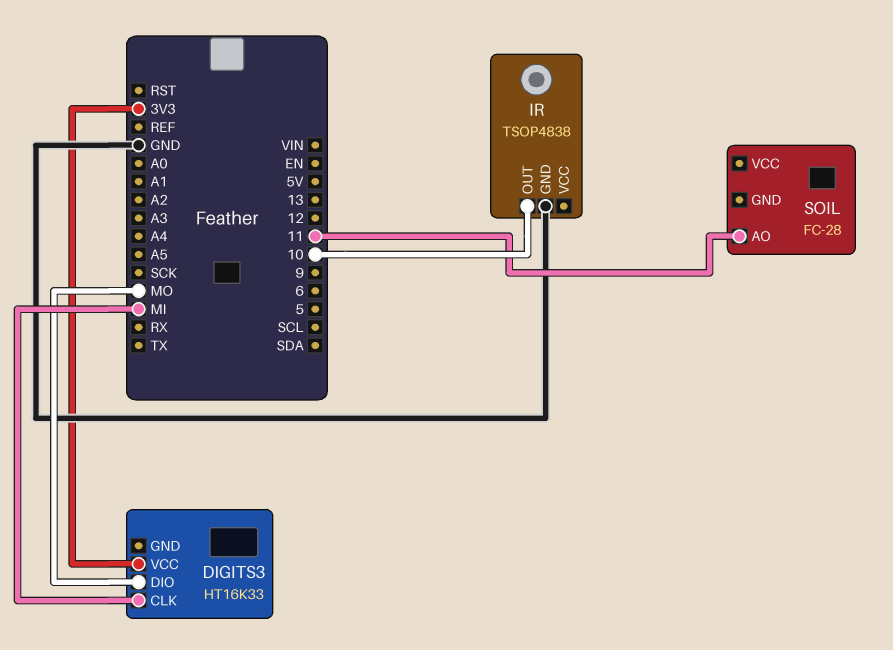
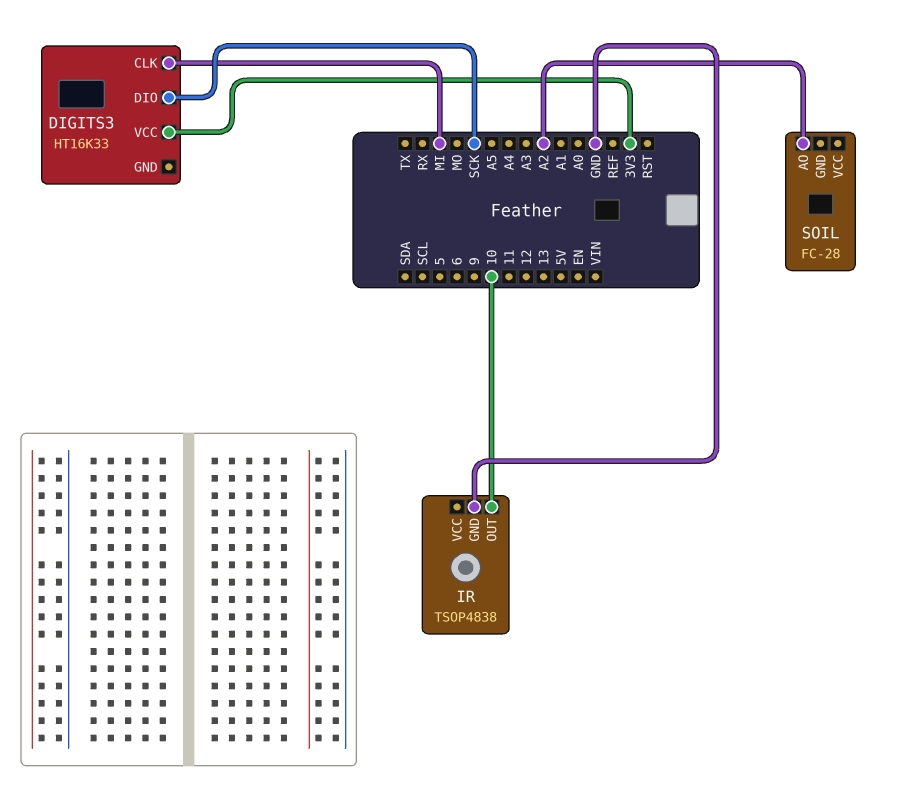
DIGITS3 pin DIO: MO -> SCK
SOIL pin AO: 11 -> A2

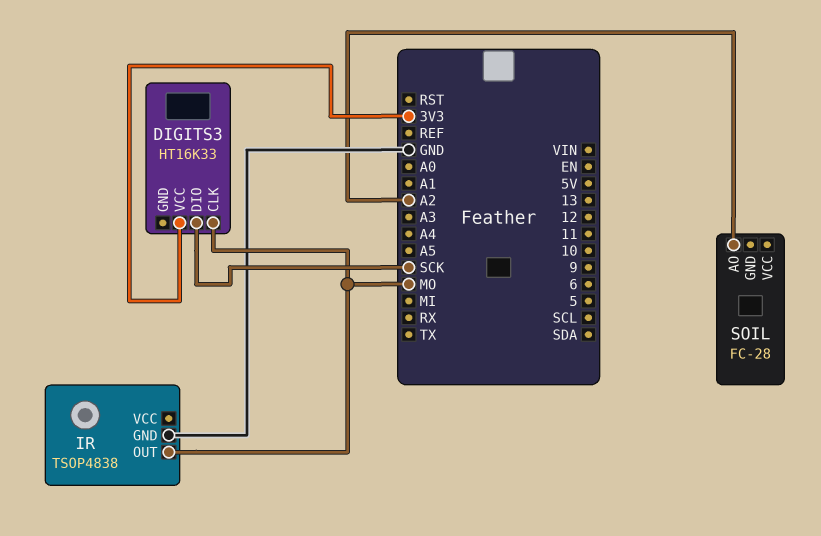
DIGITS3 pin CLK: MI -> MO
IR pin OUT: 10 -> MO

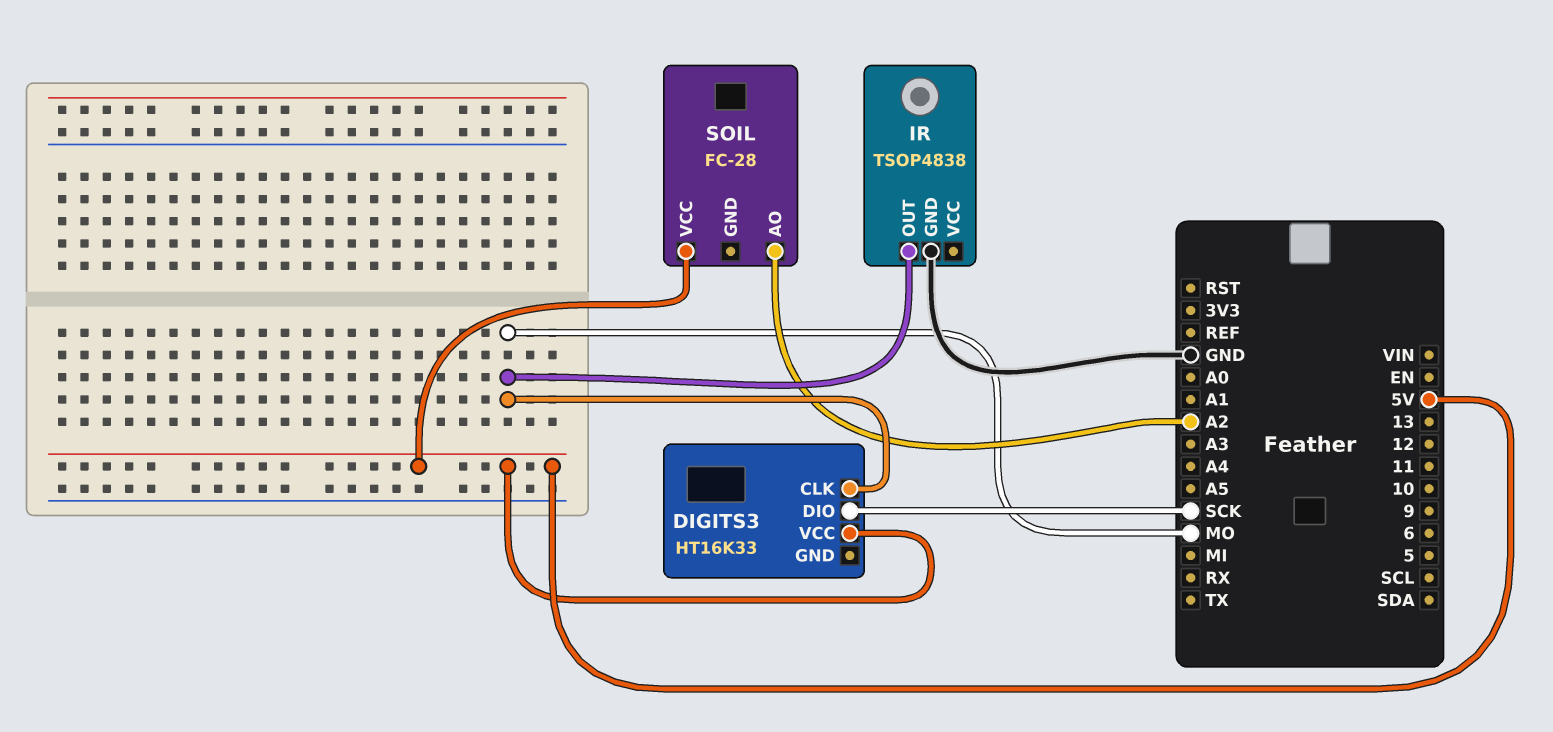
DIGITS3 pin VCC: 3V3 -> 5V
SOIL pin VCC: none -> 5V

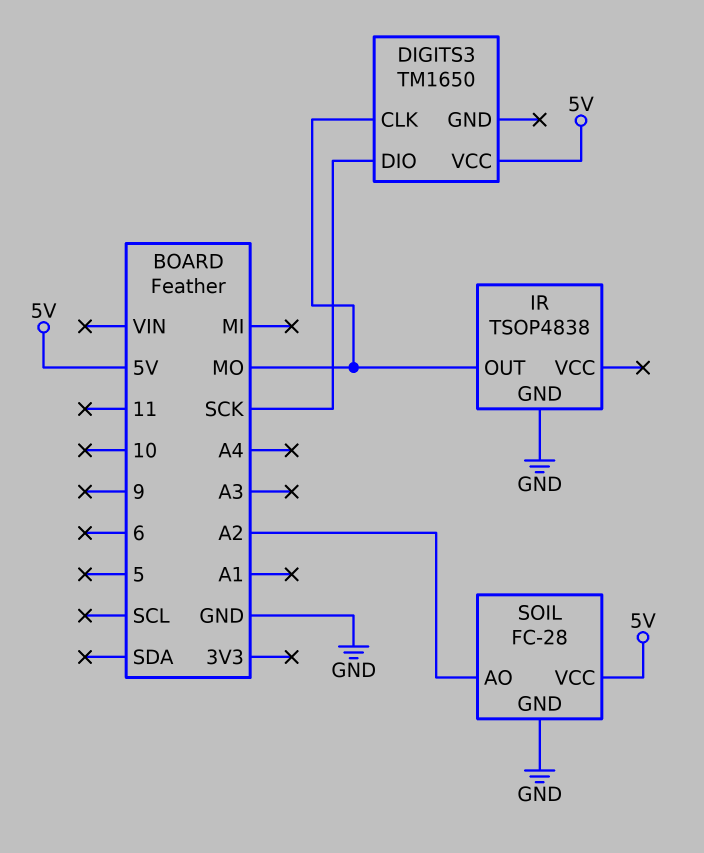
DIGITS3: HT16K33 -> TM1650
SOIL pin GND: none -> GND

